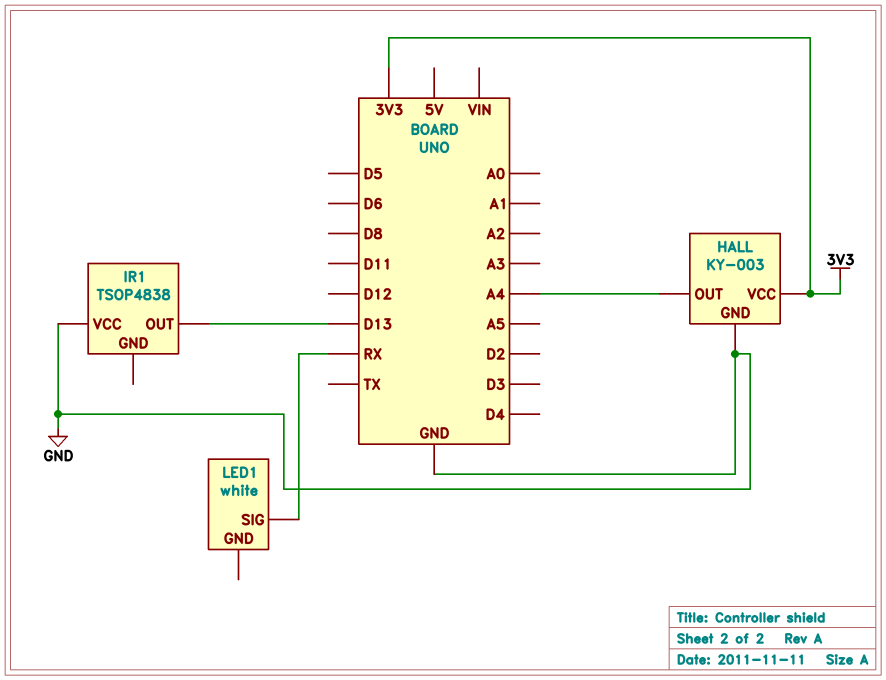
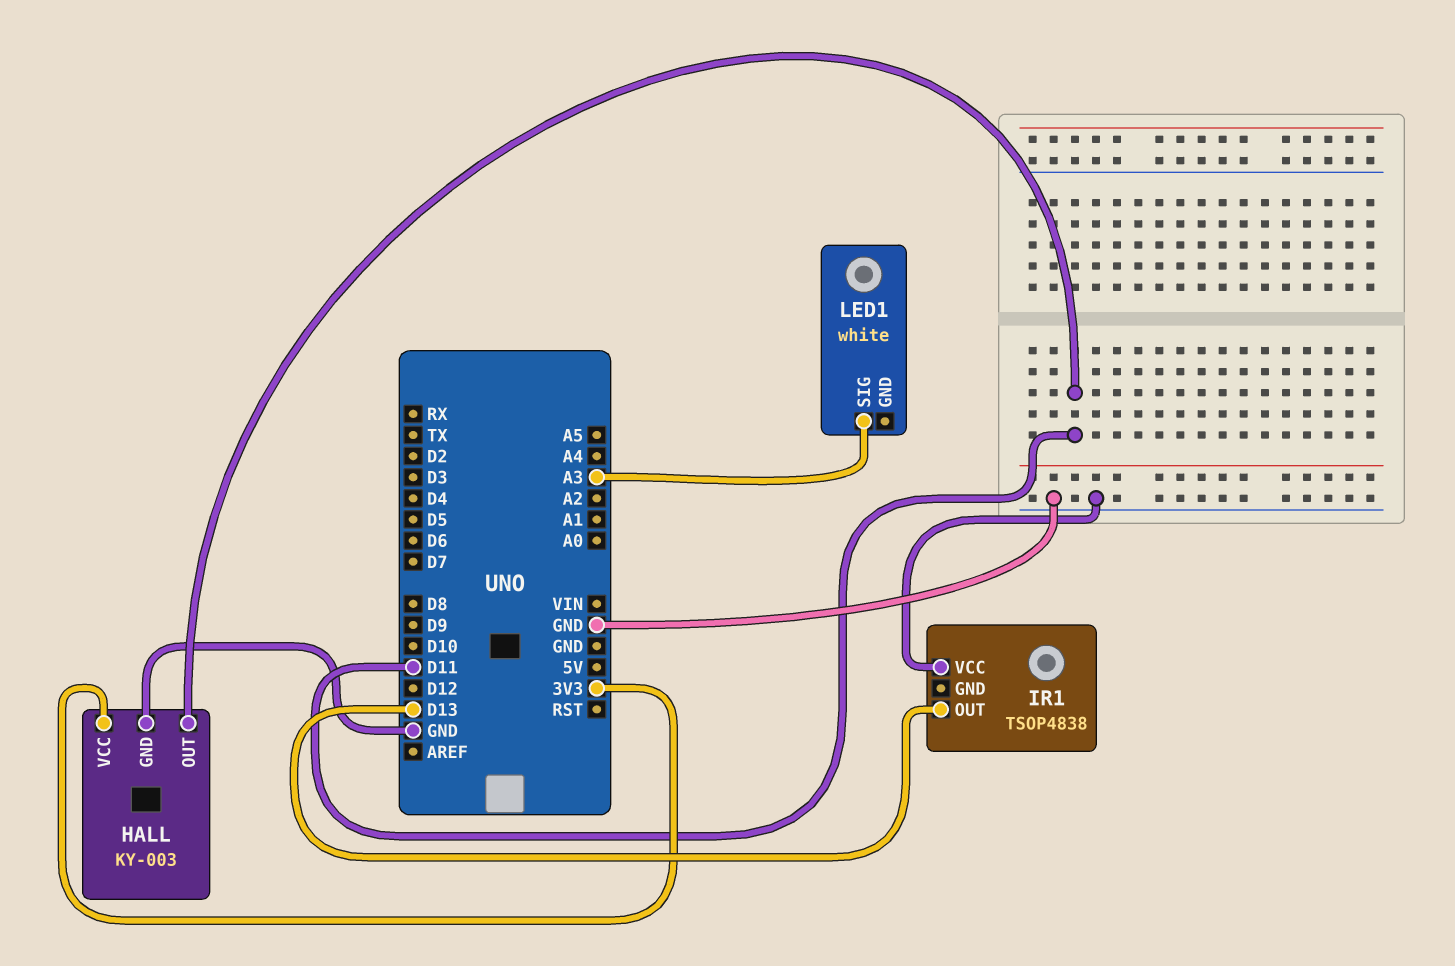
HALL pin OUT: A4 -> D11
LED1 pin SIG: RX -> A3

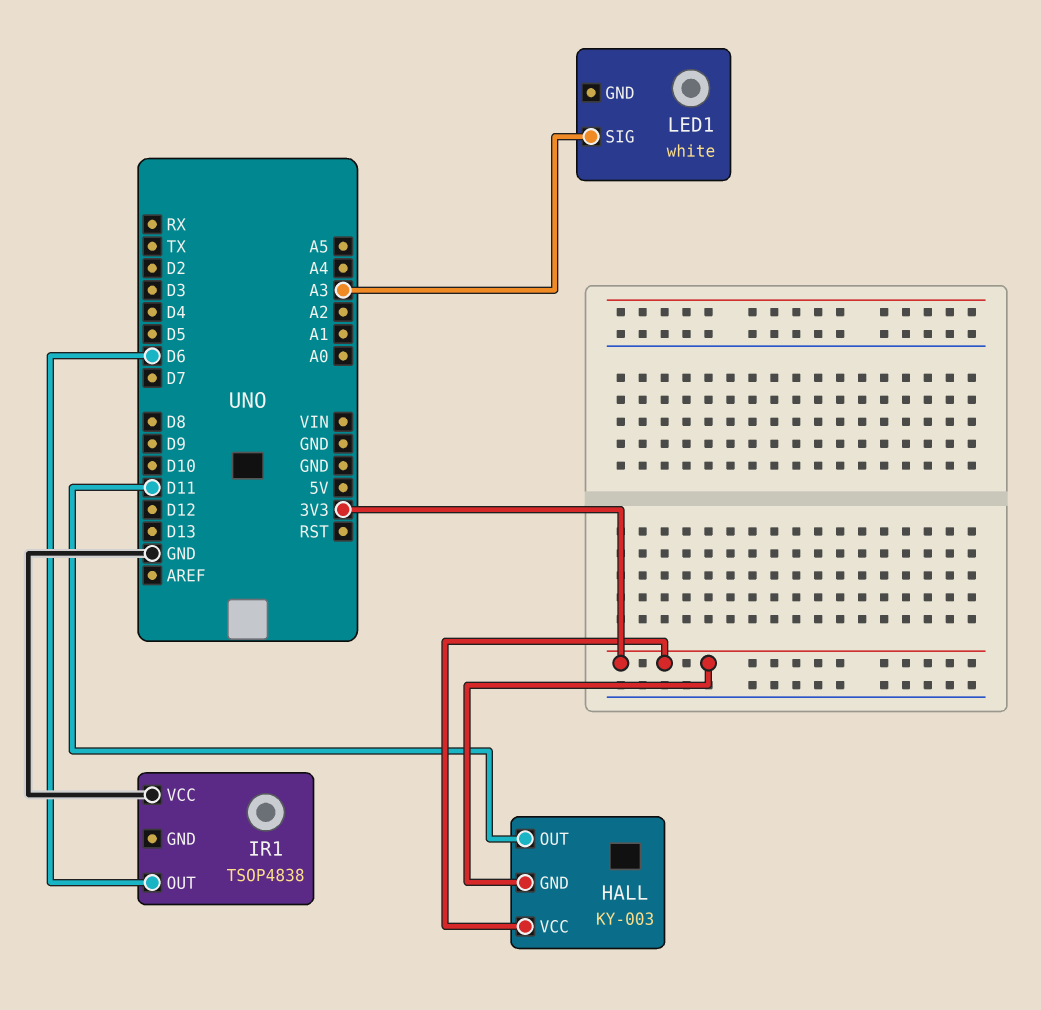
HALL pin GND: GND -> 3V3
IR1 pin OUT: D13 -> D6

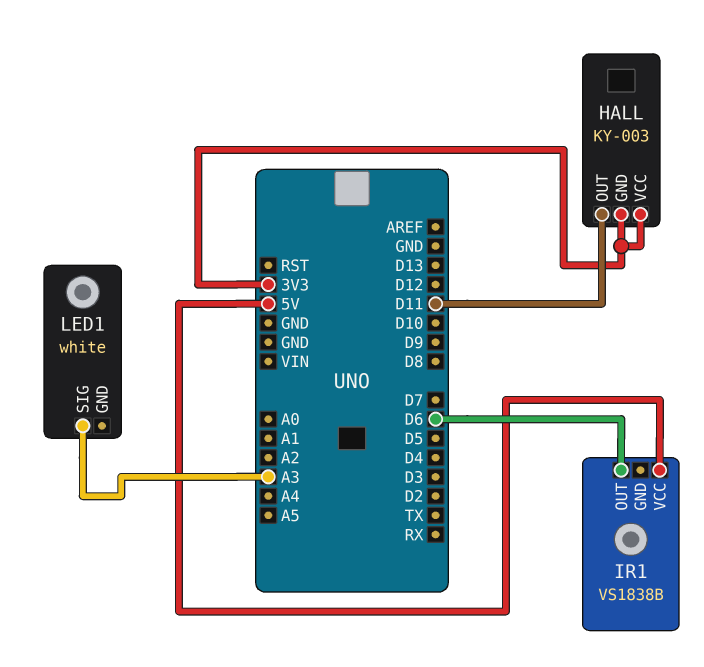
IR1: TSOP4838 -> VS1838B
IR1 pin VCC: GND -> 5V

